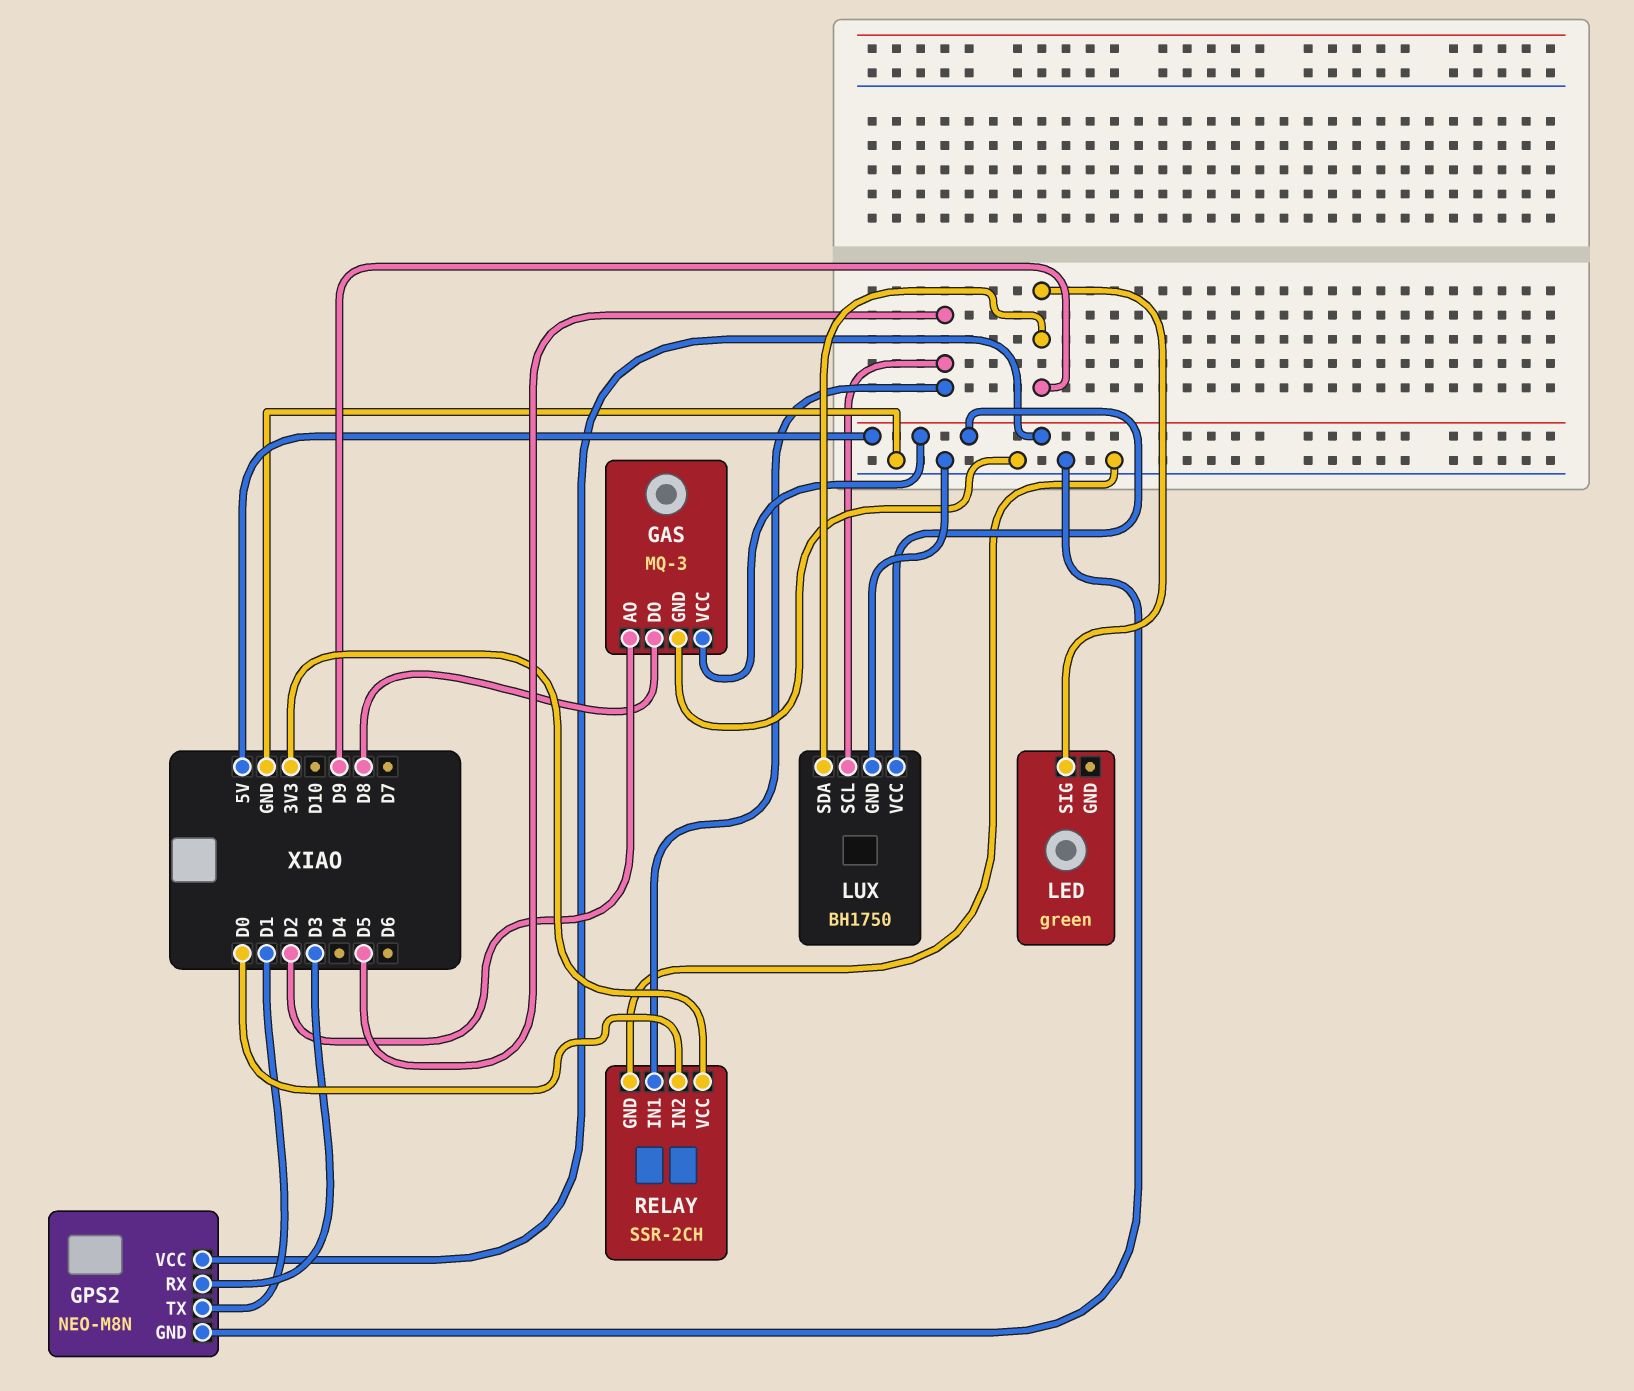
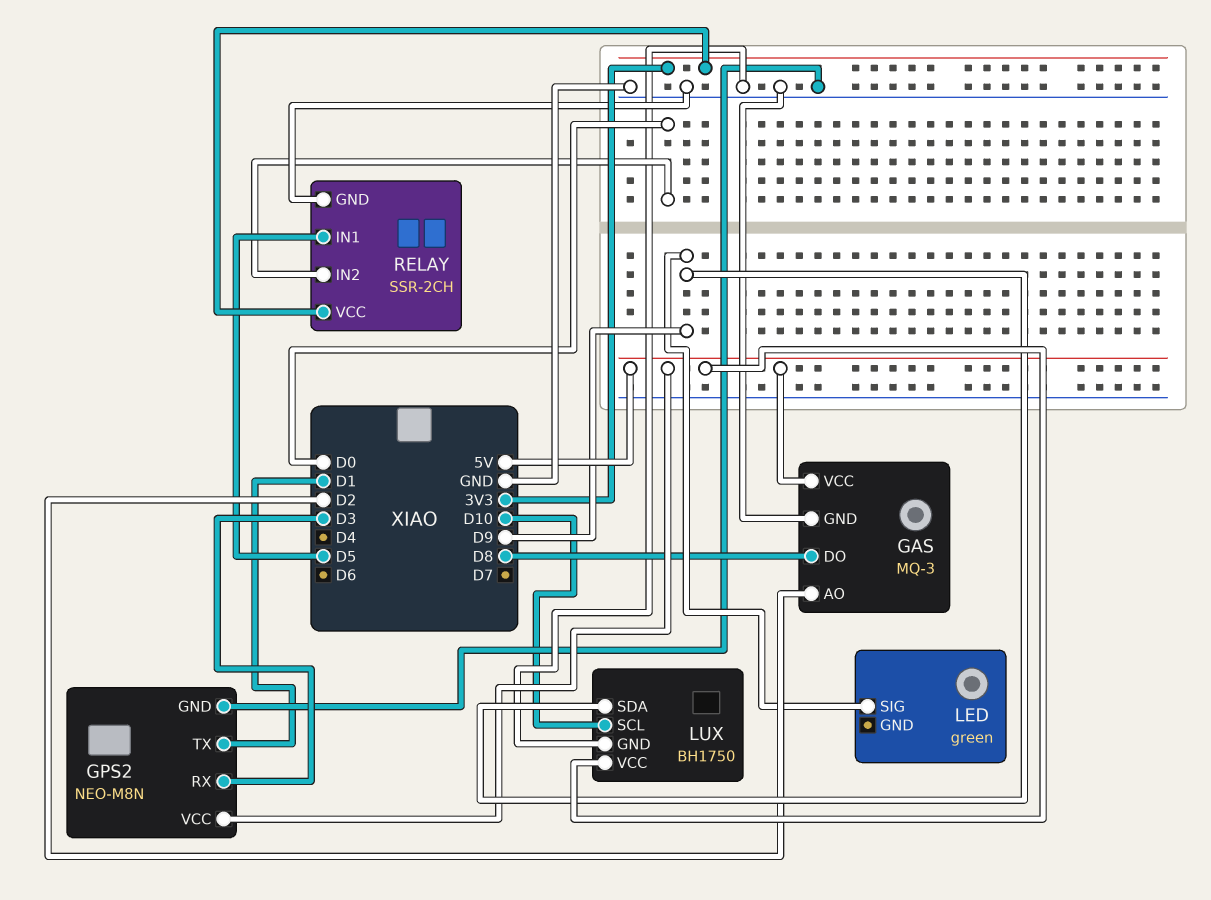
LUX pin SCL: D5 -> D10

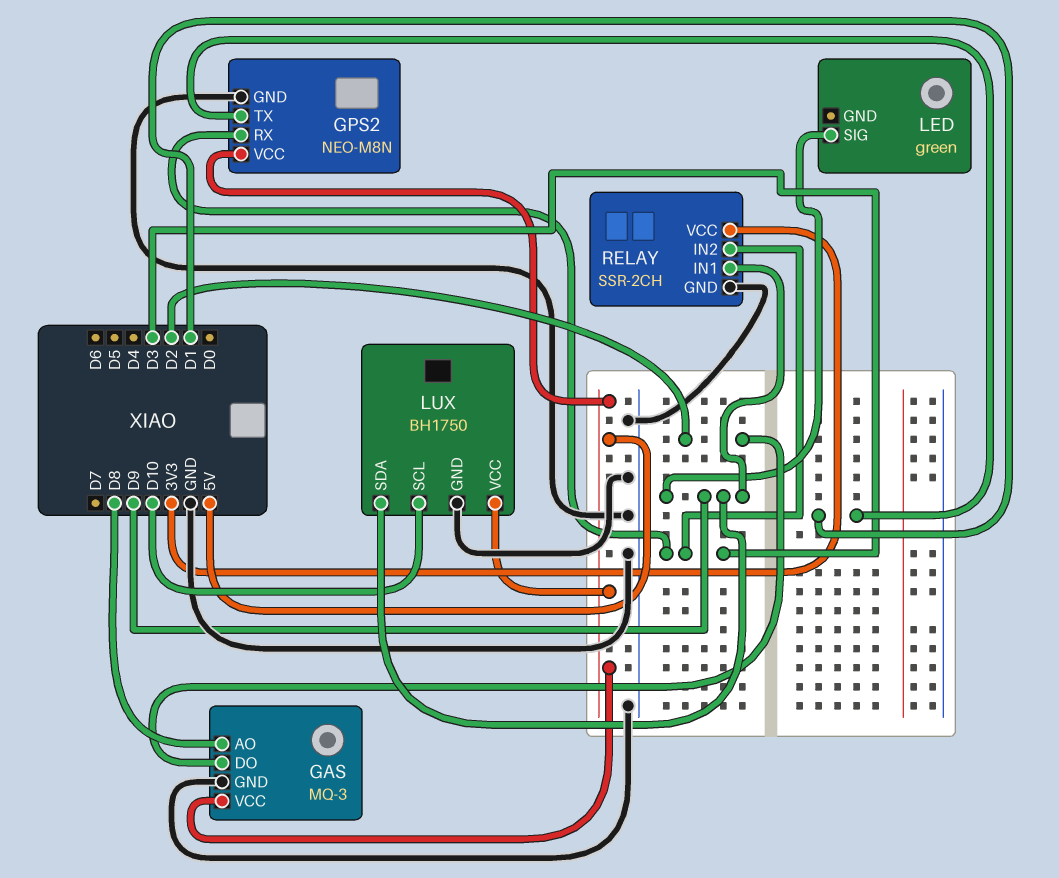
GAS pin AO: D2 -> D8
GAS pin DO: D8 -> D2
RELAY pin IN1: D5 -> D9
RELAY pin IN2: D0 -> D3

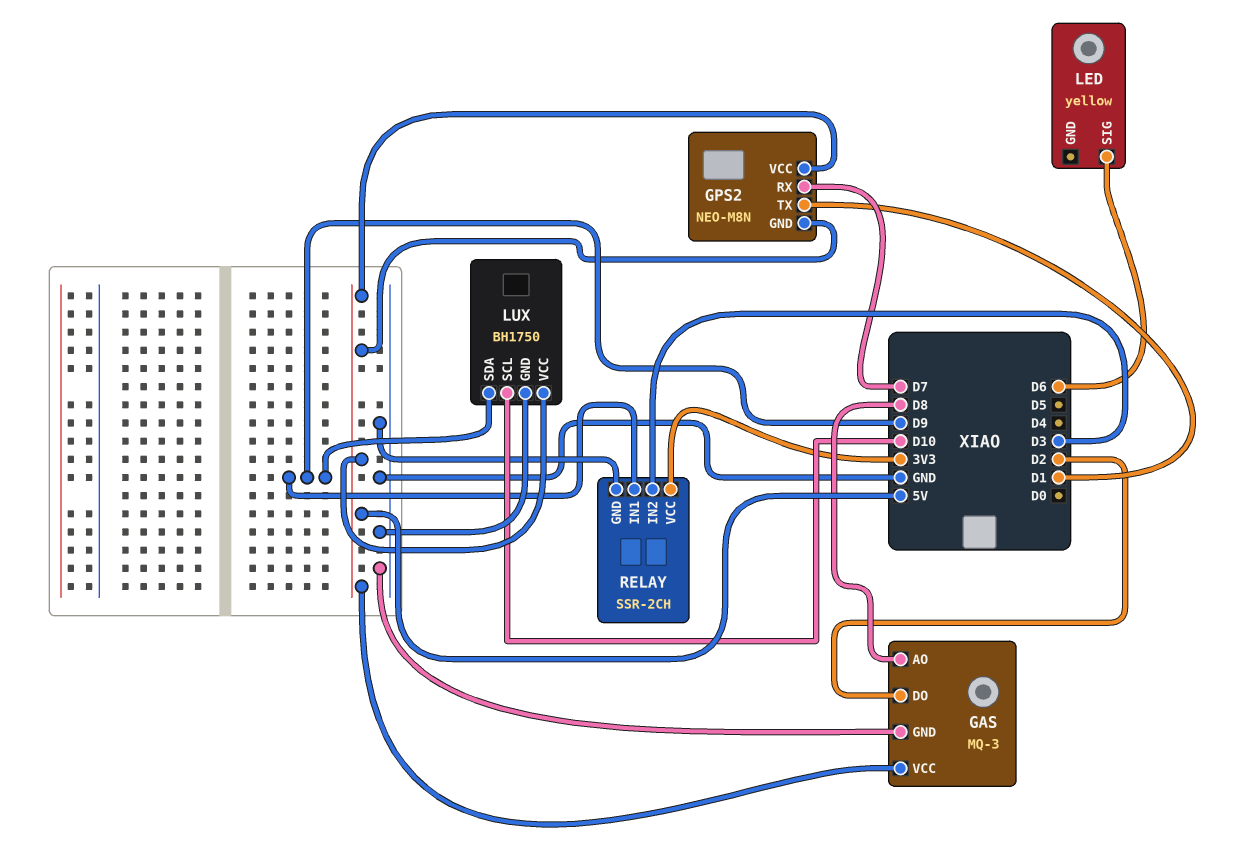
GPS2 pin GND: GND -> 5V
GPS2 pin RX: D3 -> D7
LED: green -> yellow
LED pin SIG: D9 -> D6

